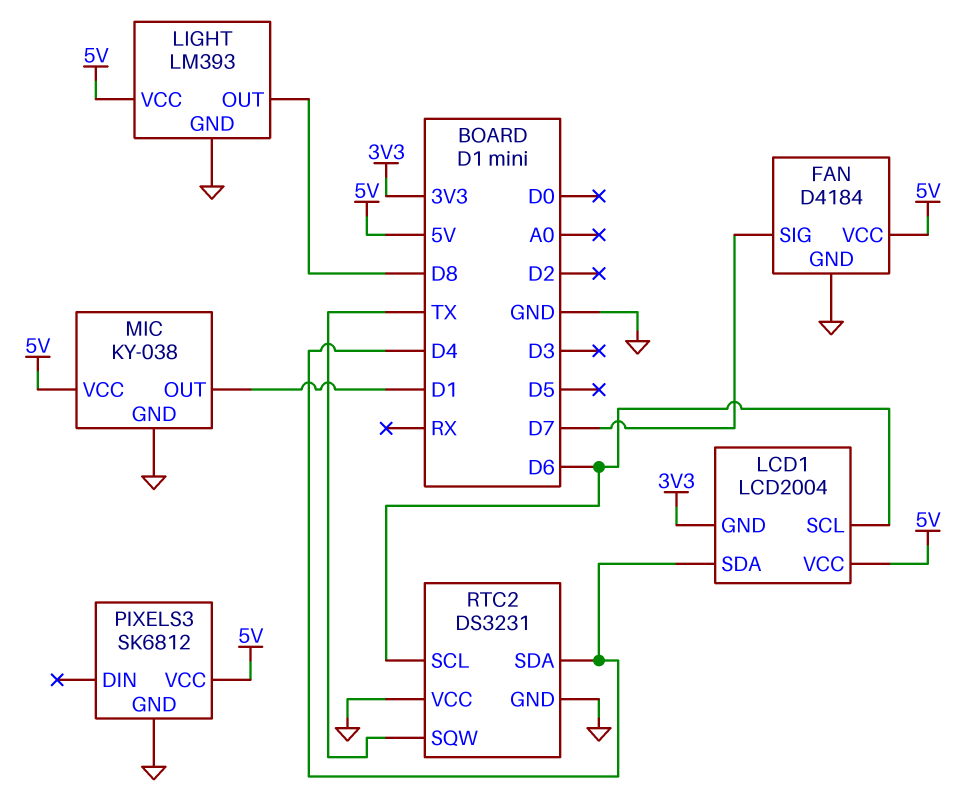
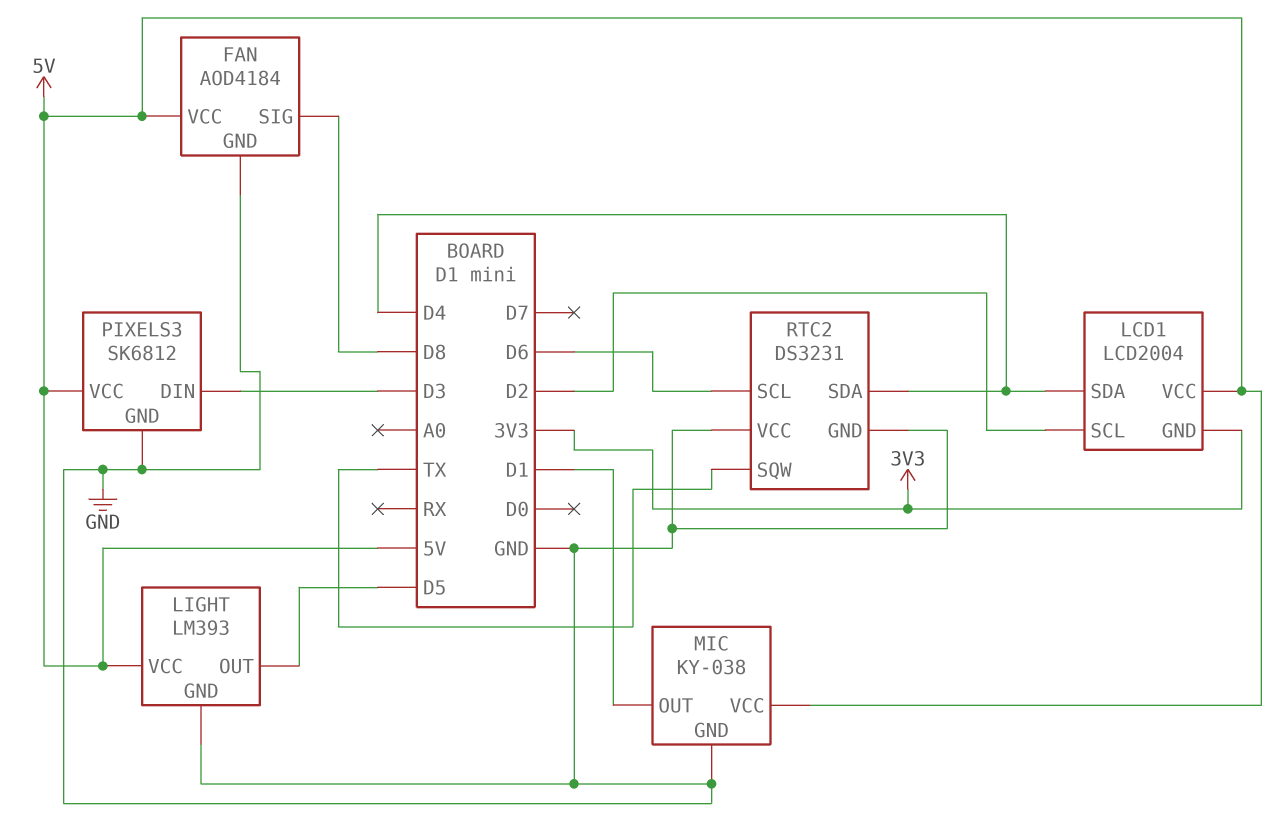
FAN: D4184 -> AOD4184
FAN pin SIG: D7 -> D8
LCD1 pin SCL: D6 -> D2
LIGHT pin OUT: D8 -> D5
PIXELS3 pin DIN: none -> D3

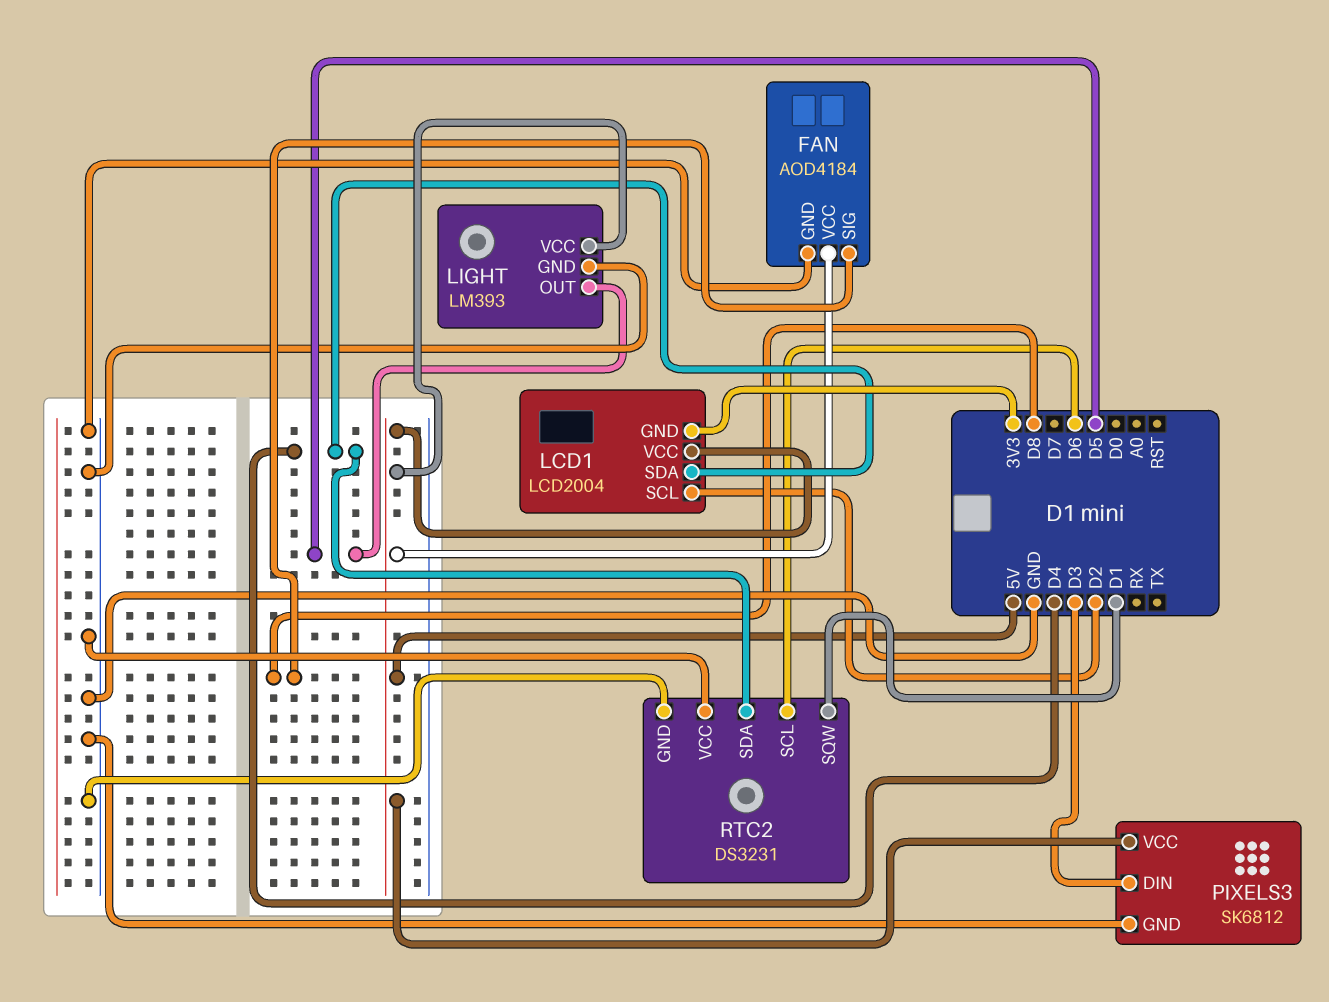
MIC: KY-038 -> none
MIC pin GND: GND -> none
MIC pin OUT: D1 -> none
MIC pin VCC: 5V -> none
RTC2 pin SQW: TX -> D1

